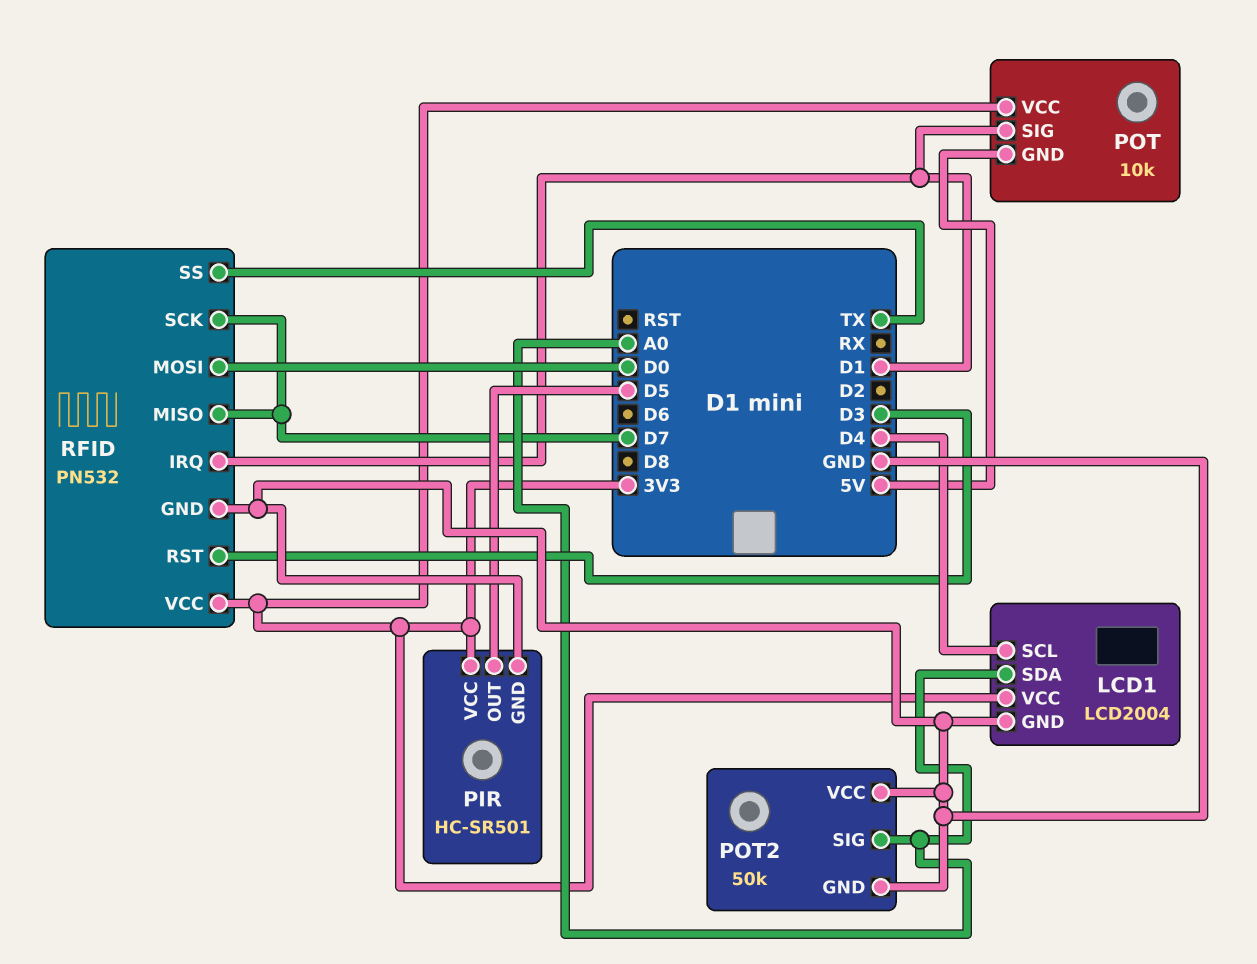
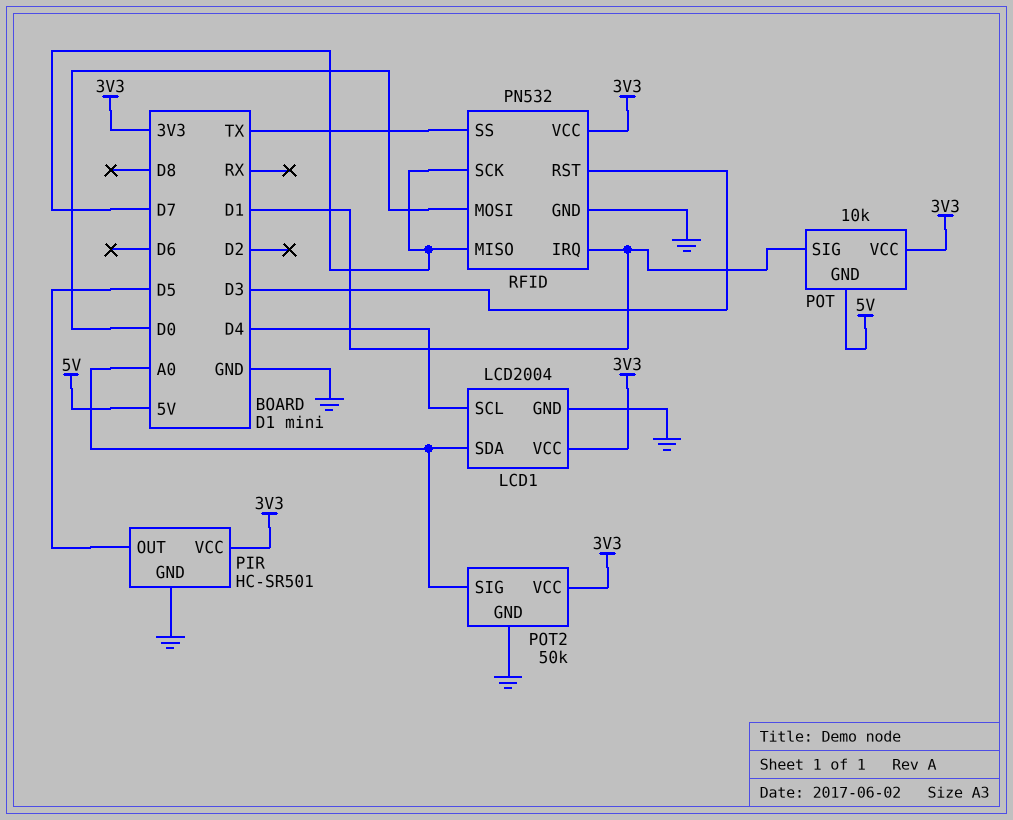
POT2 pin VCC: GND -> 3V3

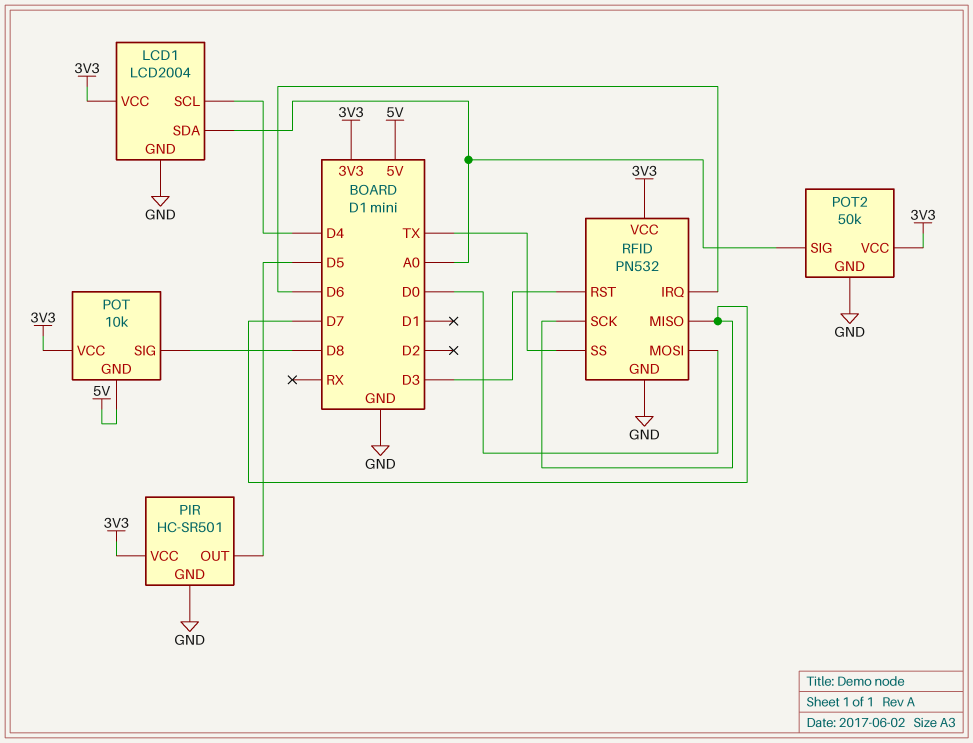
POT pin SIG: D1 -> D8
RFID pin IRQ: D1 -> D6

